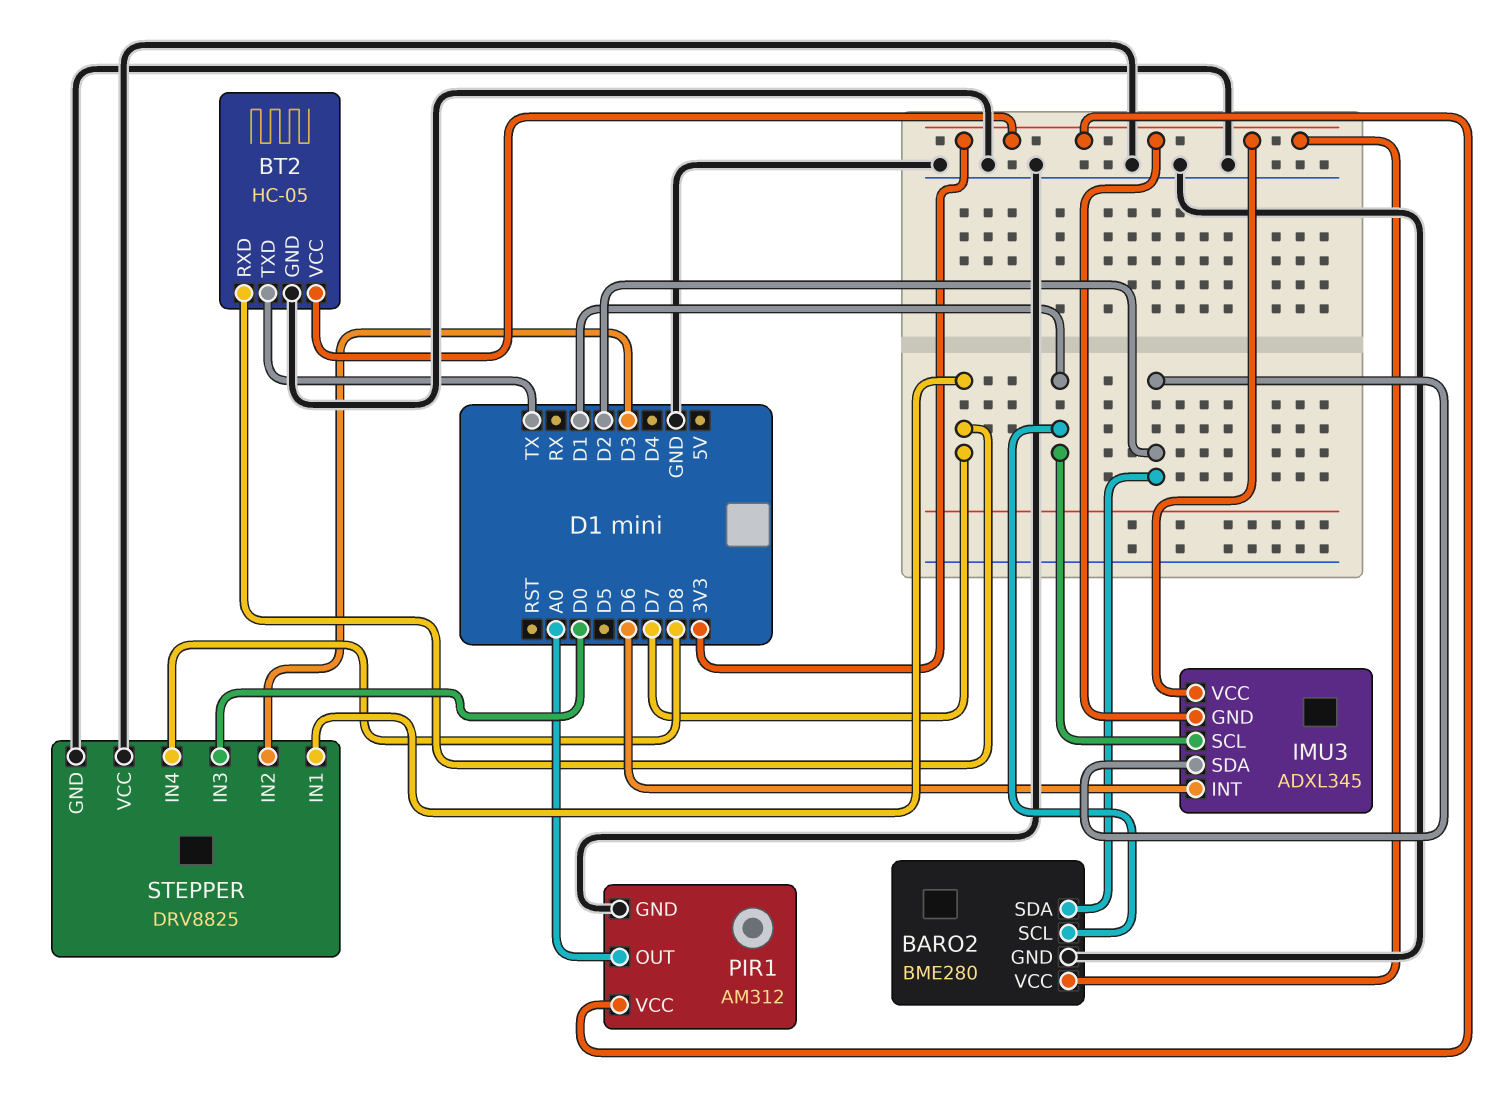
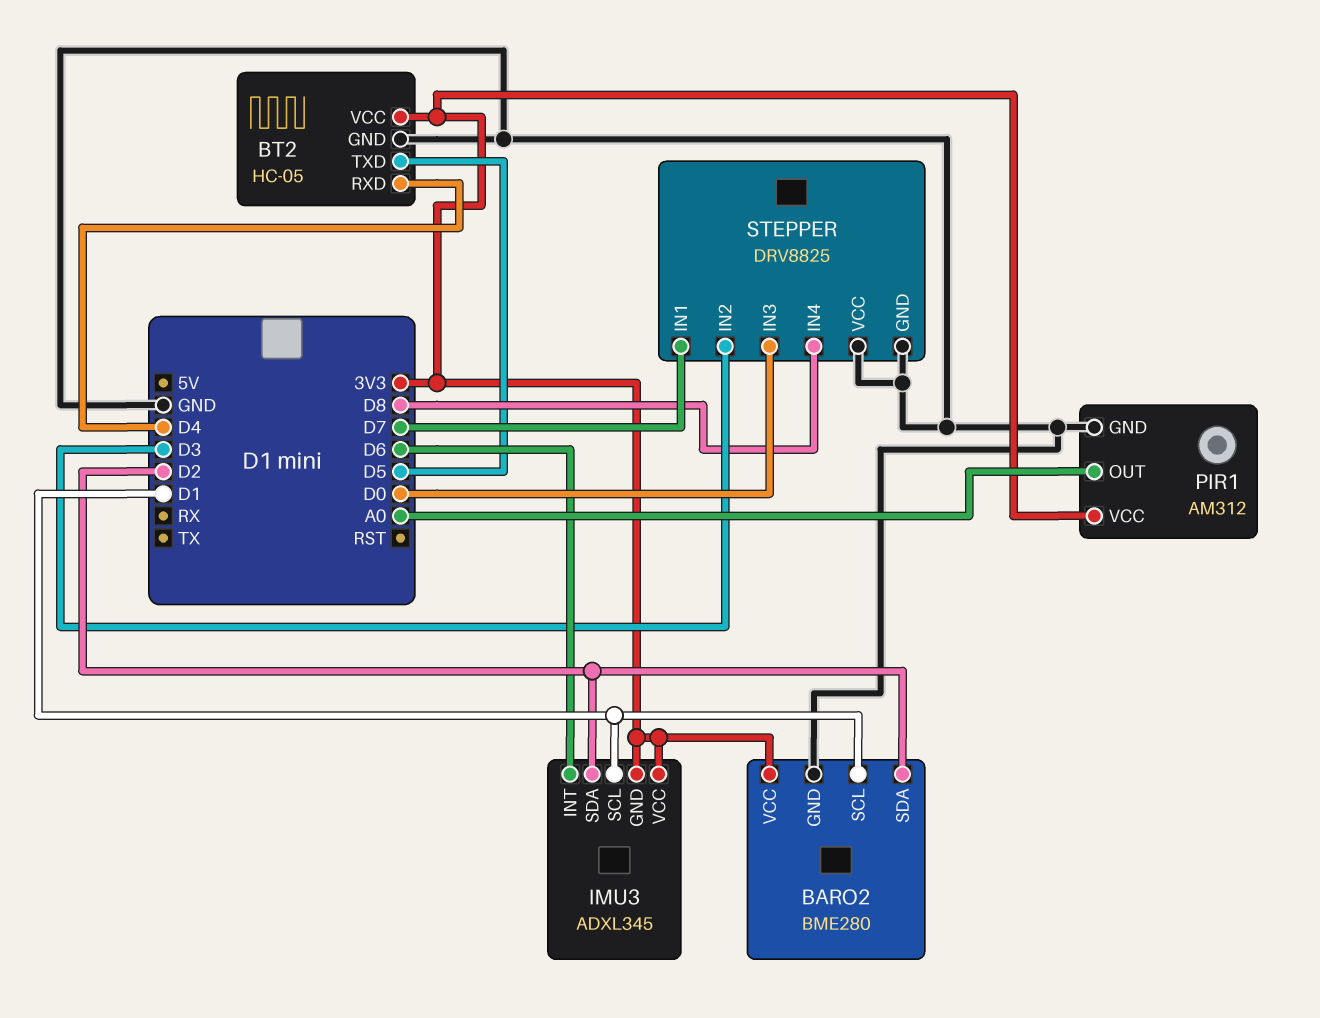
BT2 pin RXD: D7 -> D4
BT2 pin TXD: TX -> D5

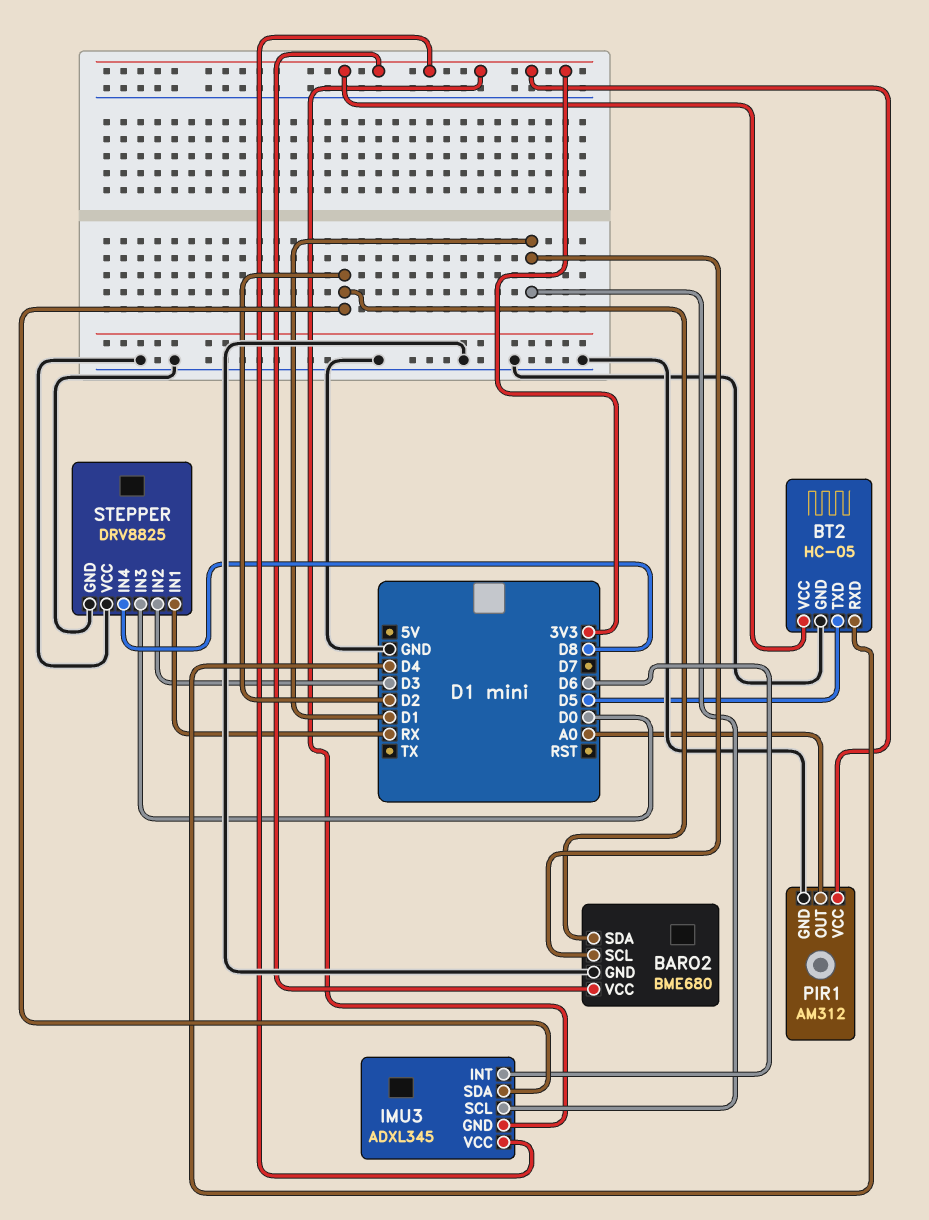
BARO2: BME280 -> BME680
STEPPER pin IN1: D7 -> RX

